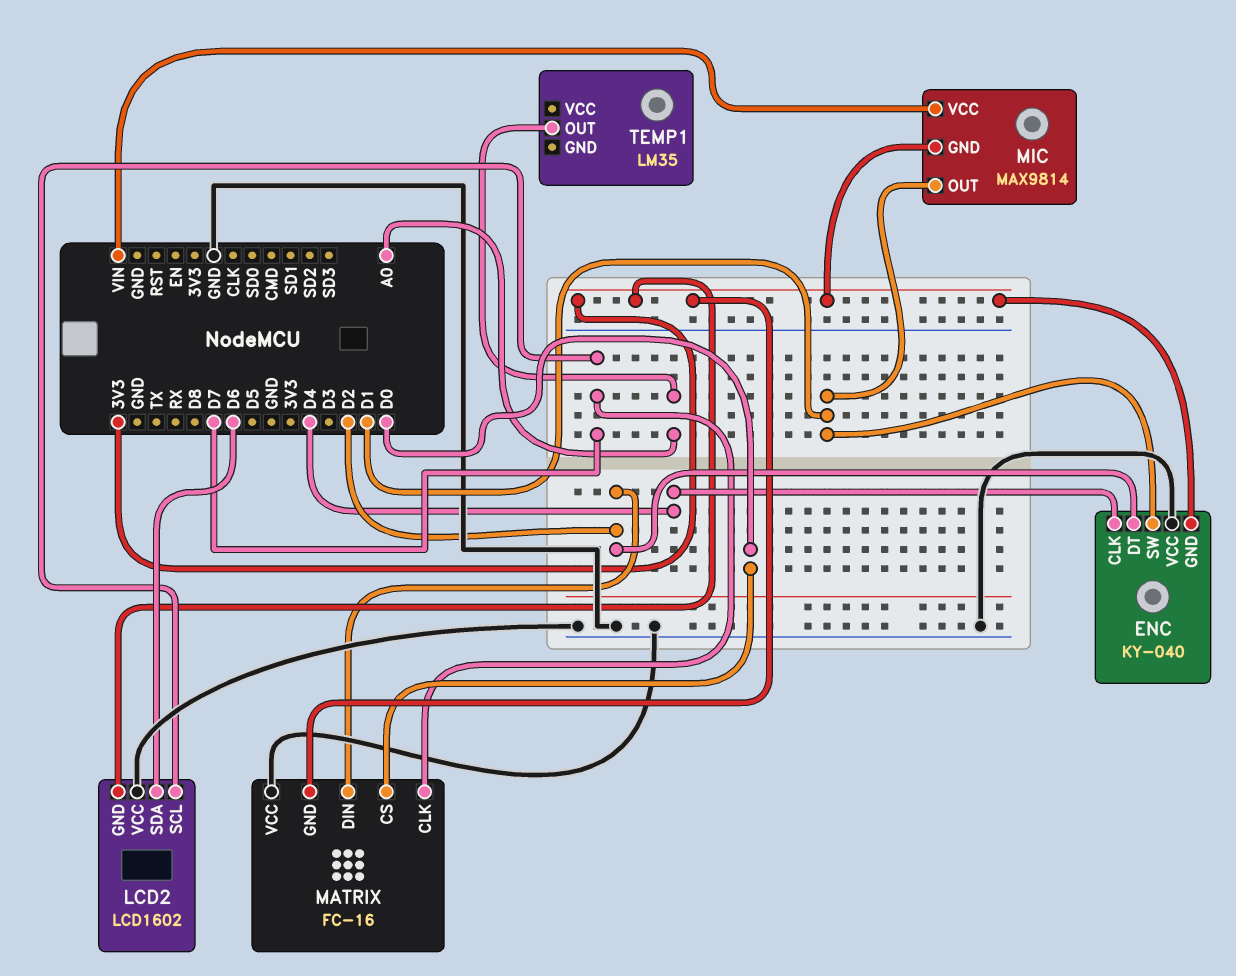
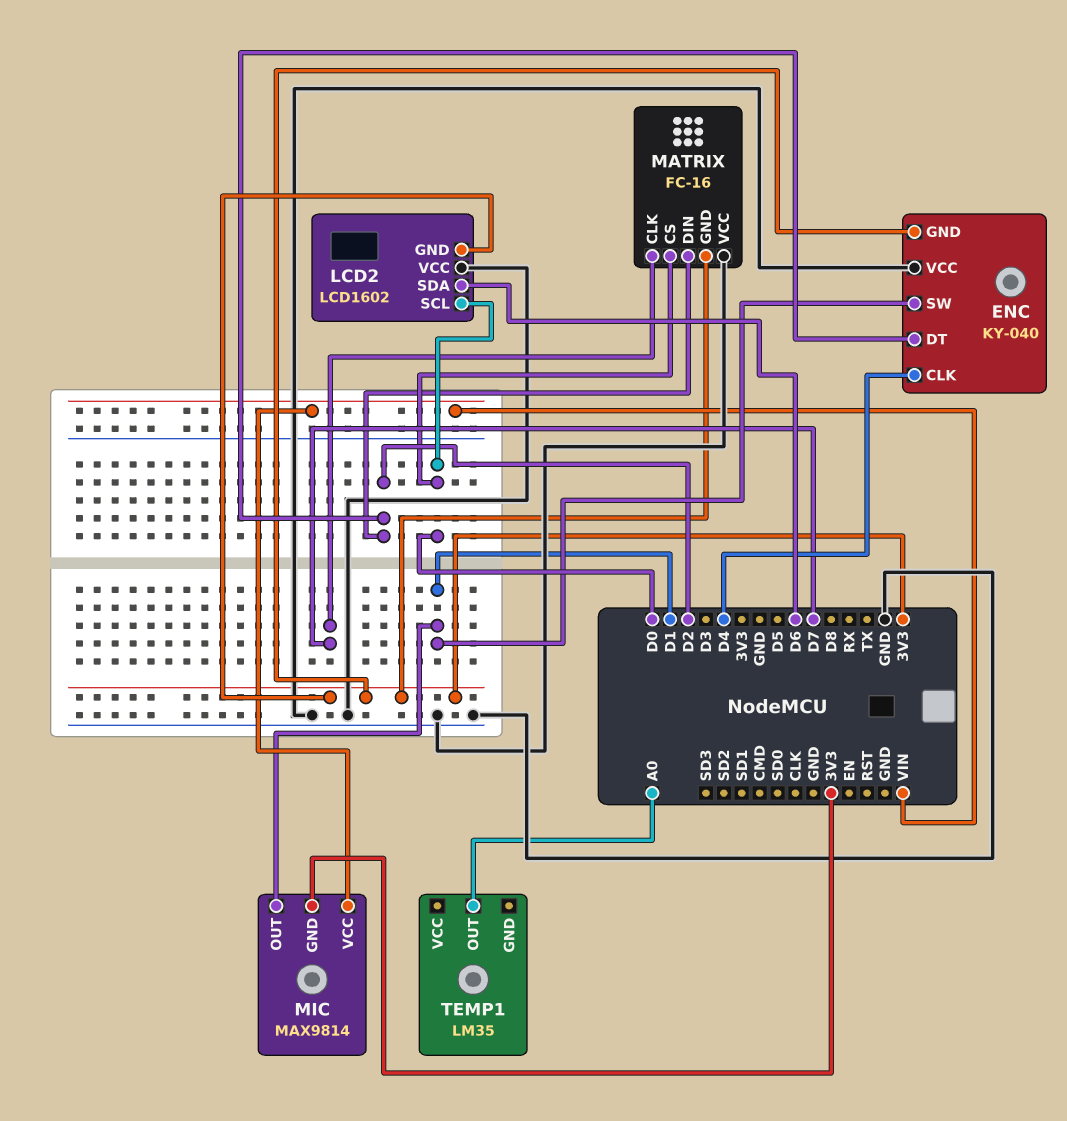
LCD2 pin SCL: D7 -> D0

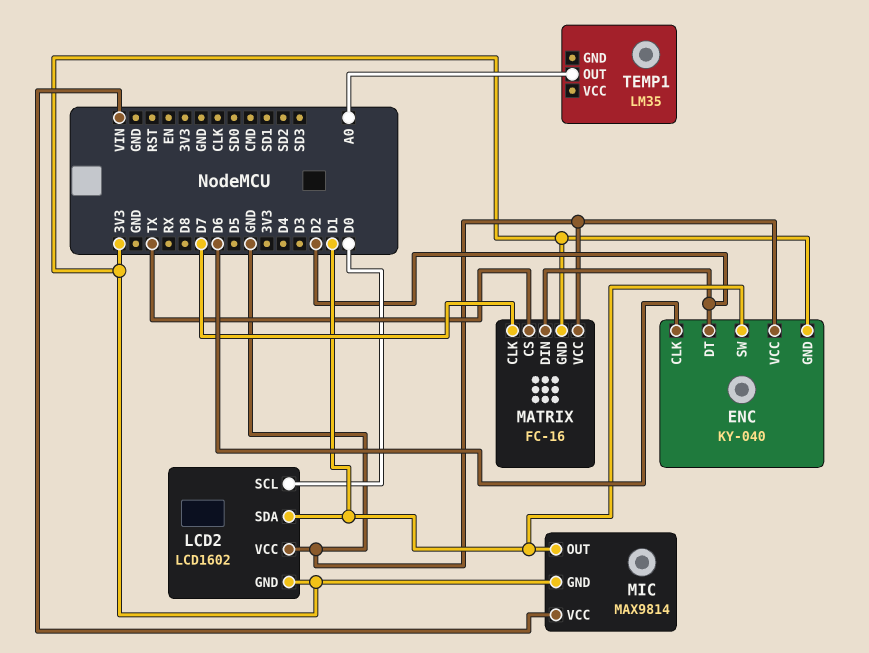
ENC pin CLK: D4 -> D6
LCD2 pin SDA: D6 -> D1
MATRIX pin CS: D0 -> TX

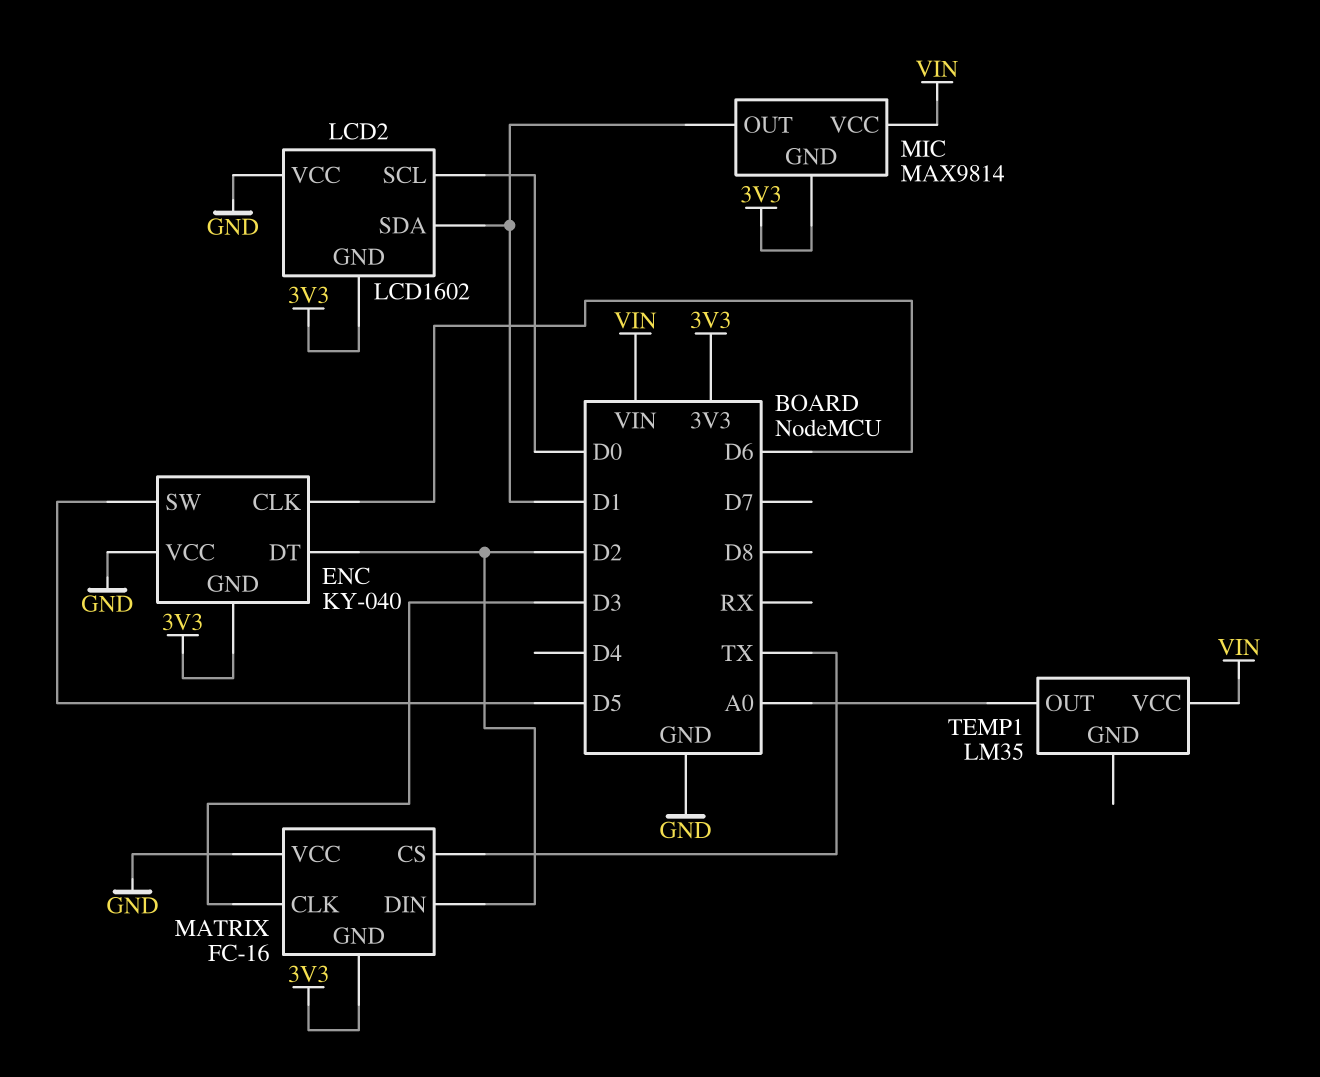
ENC pin SW: D1 -> D5
MATRIX pin CLK: D7 -> D3
TEMP1 pin VCC: none -> VIN

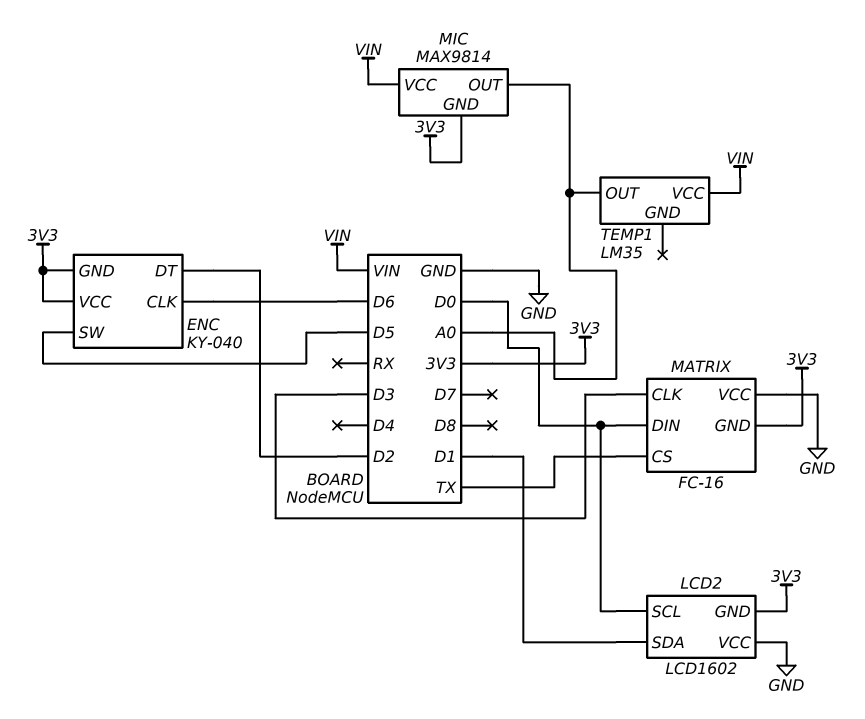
ENC pin VCC: GND -> 3V3
MATRIX pin DIN: D2 -> D0
MIC pin OUT: D1 -> A0

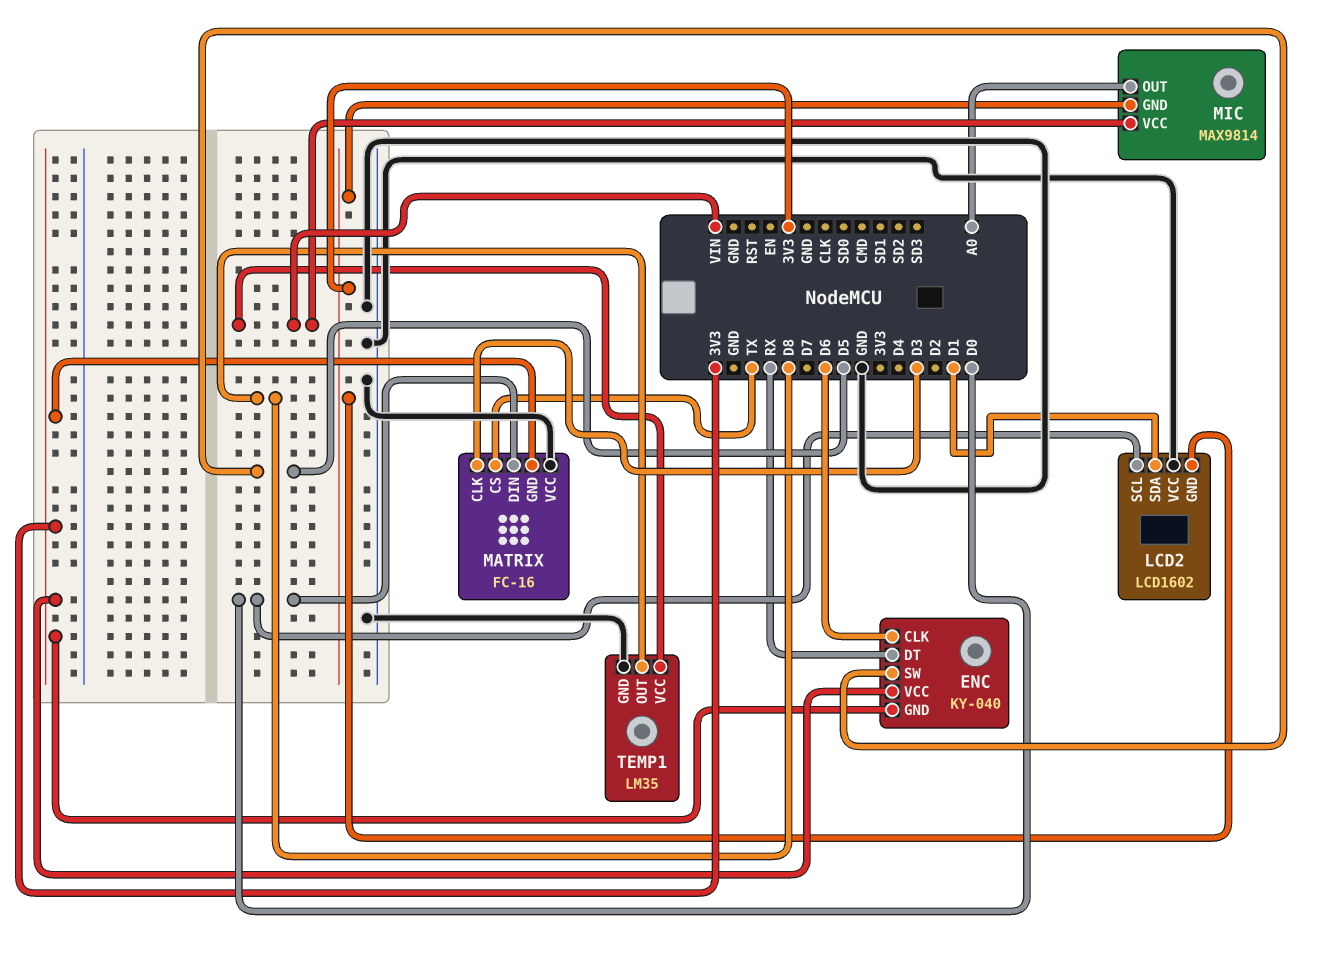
ENC pin DT: D2 -> RX
TEMP1 pin GND: none -> GND
TEMP1 pin OUT: A0 -> D8

